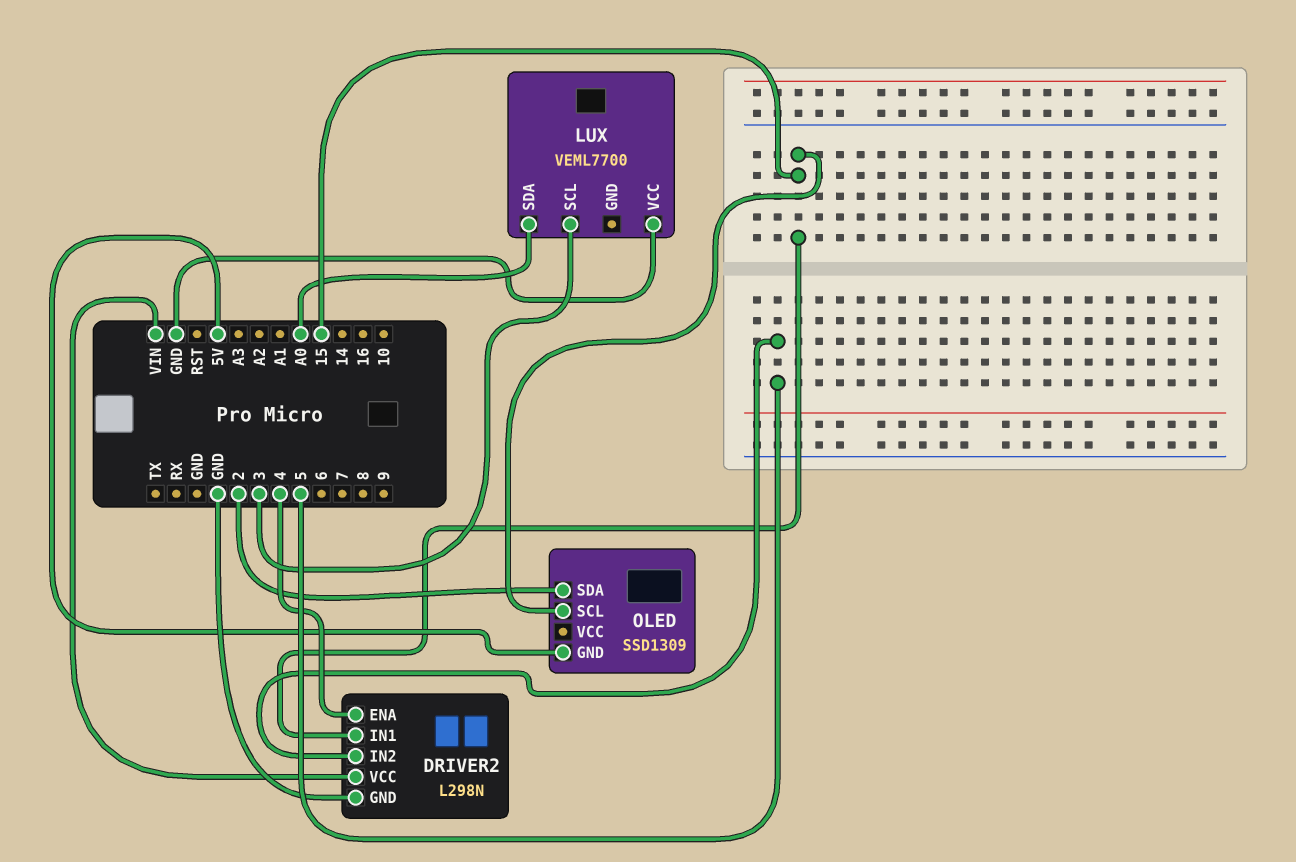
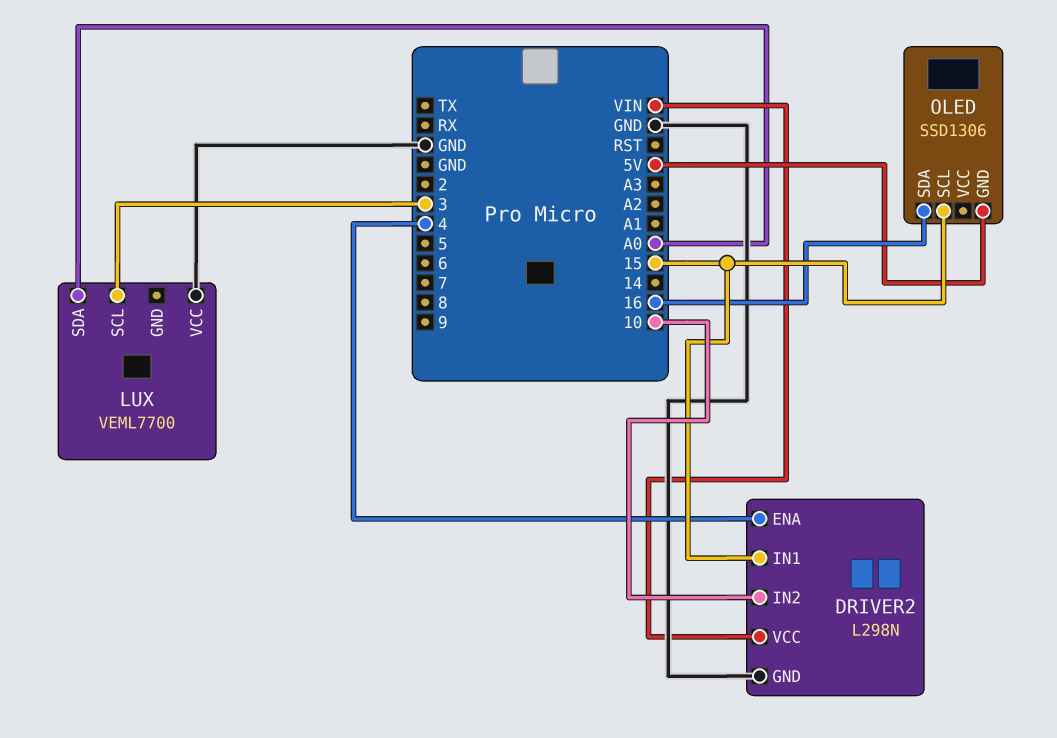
DRIVER2 pin IN2: 5 -> 10
OLED: SSD1309 -> SSD1306
OLED pin SDA: 2 -> 16

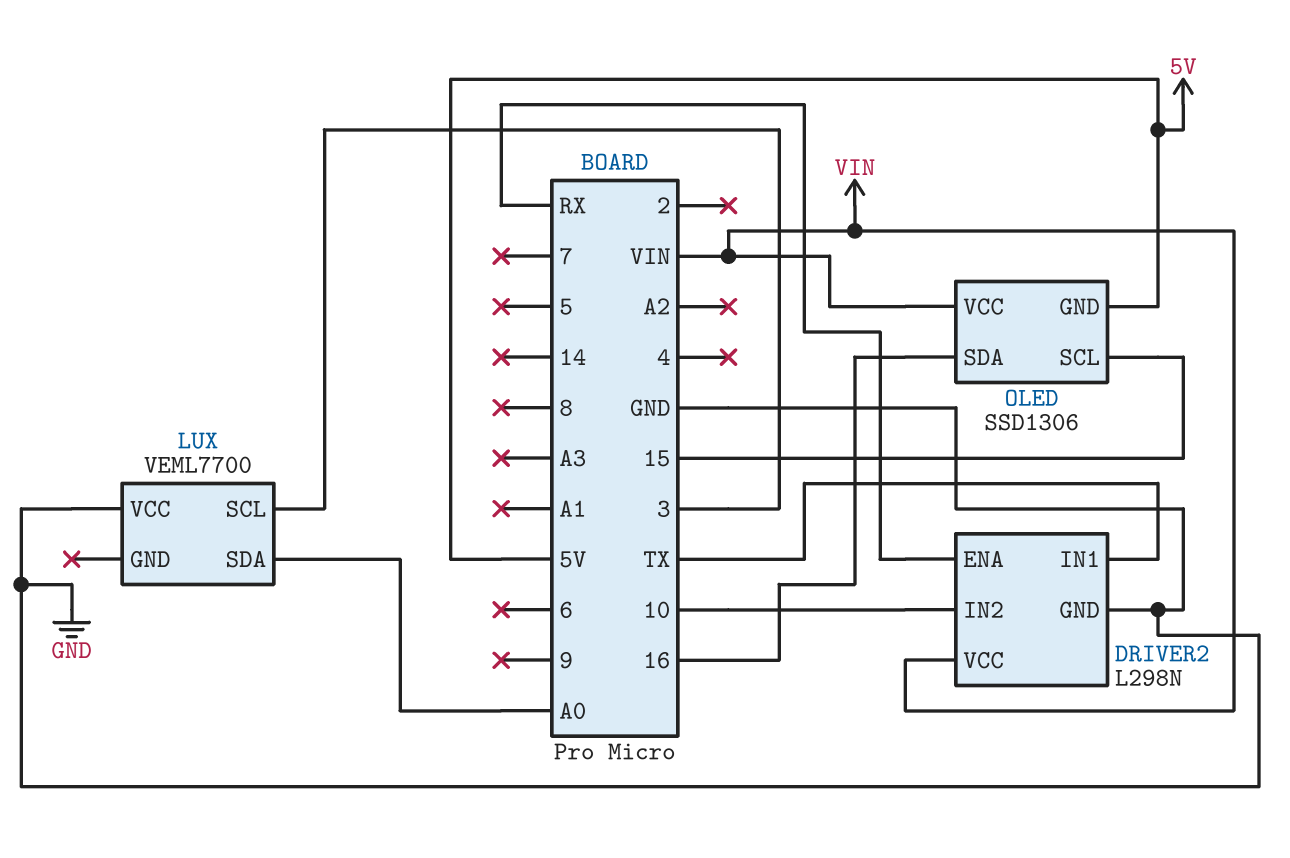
DRIVER2 pin ENA: 4 -> RX
DRIVER2 pin IN1: 15 -> TX
OLED pin VCC: none -> VIN

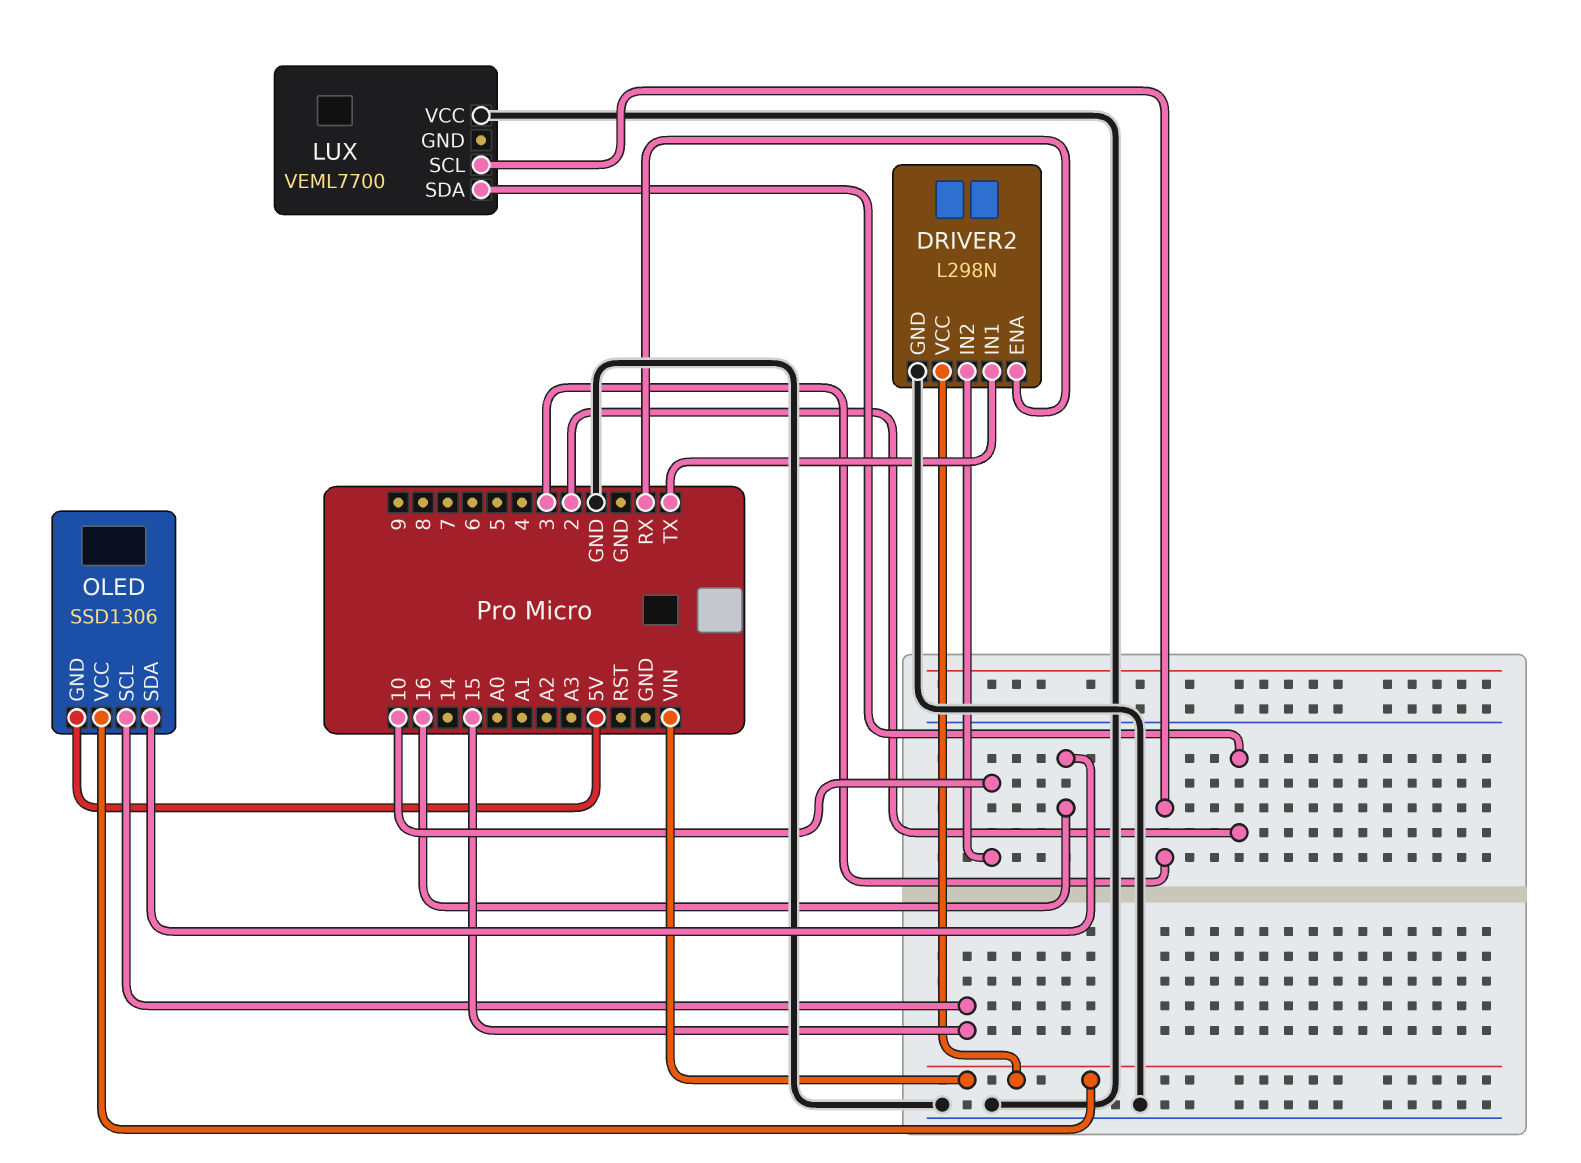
LUX pin SDA: A0 -> 2

